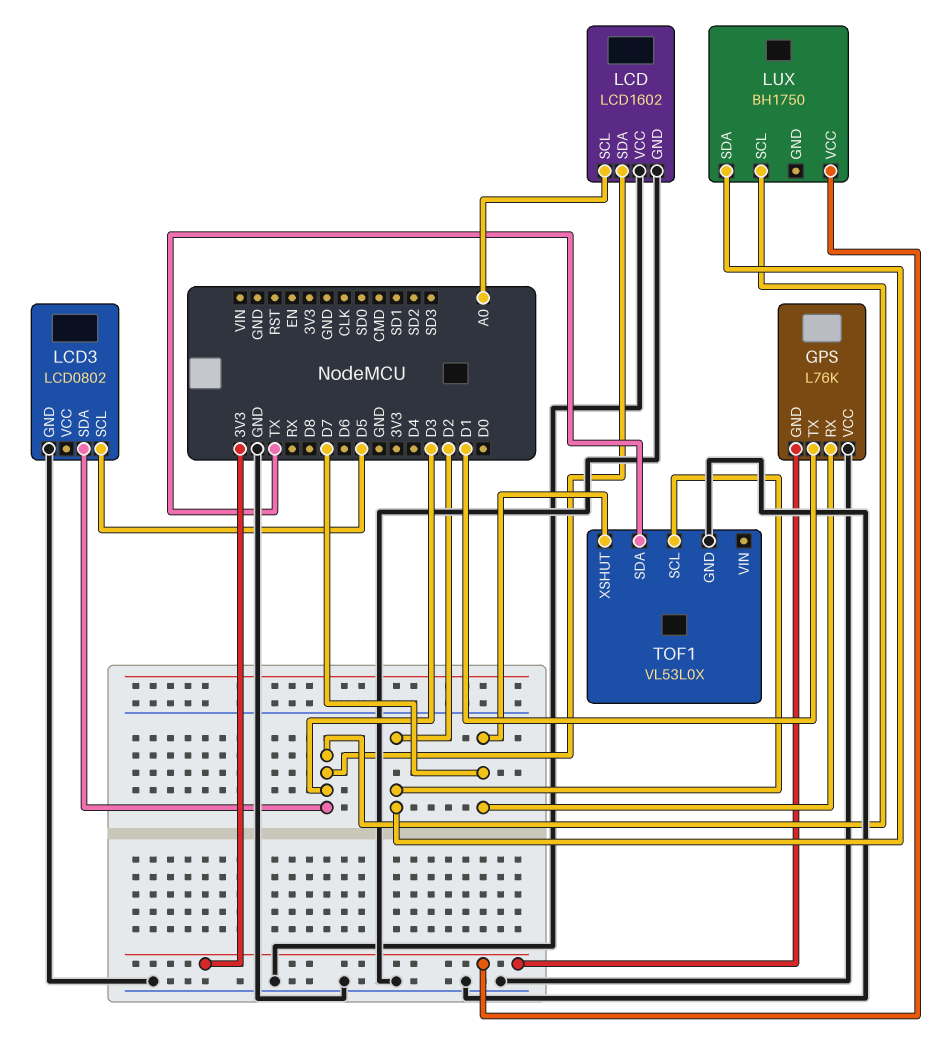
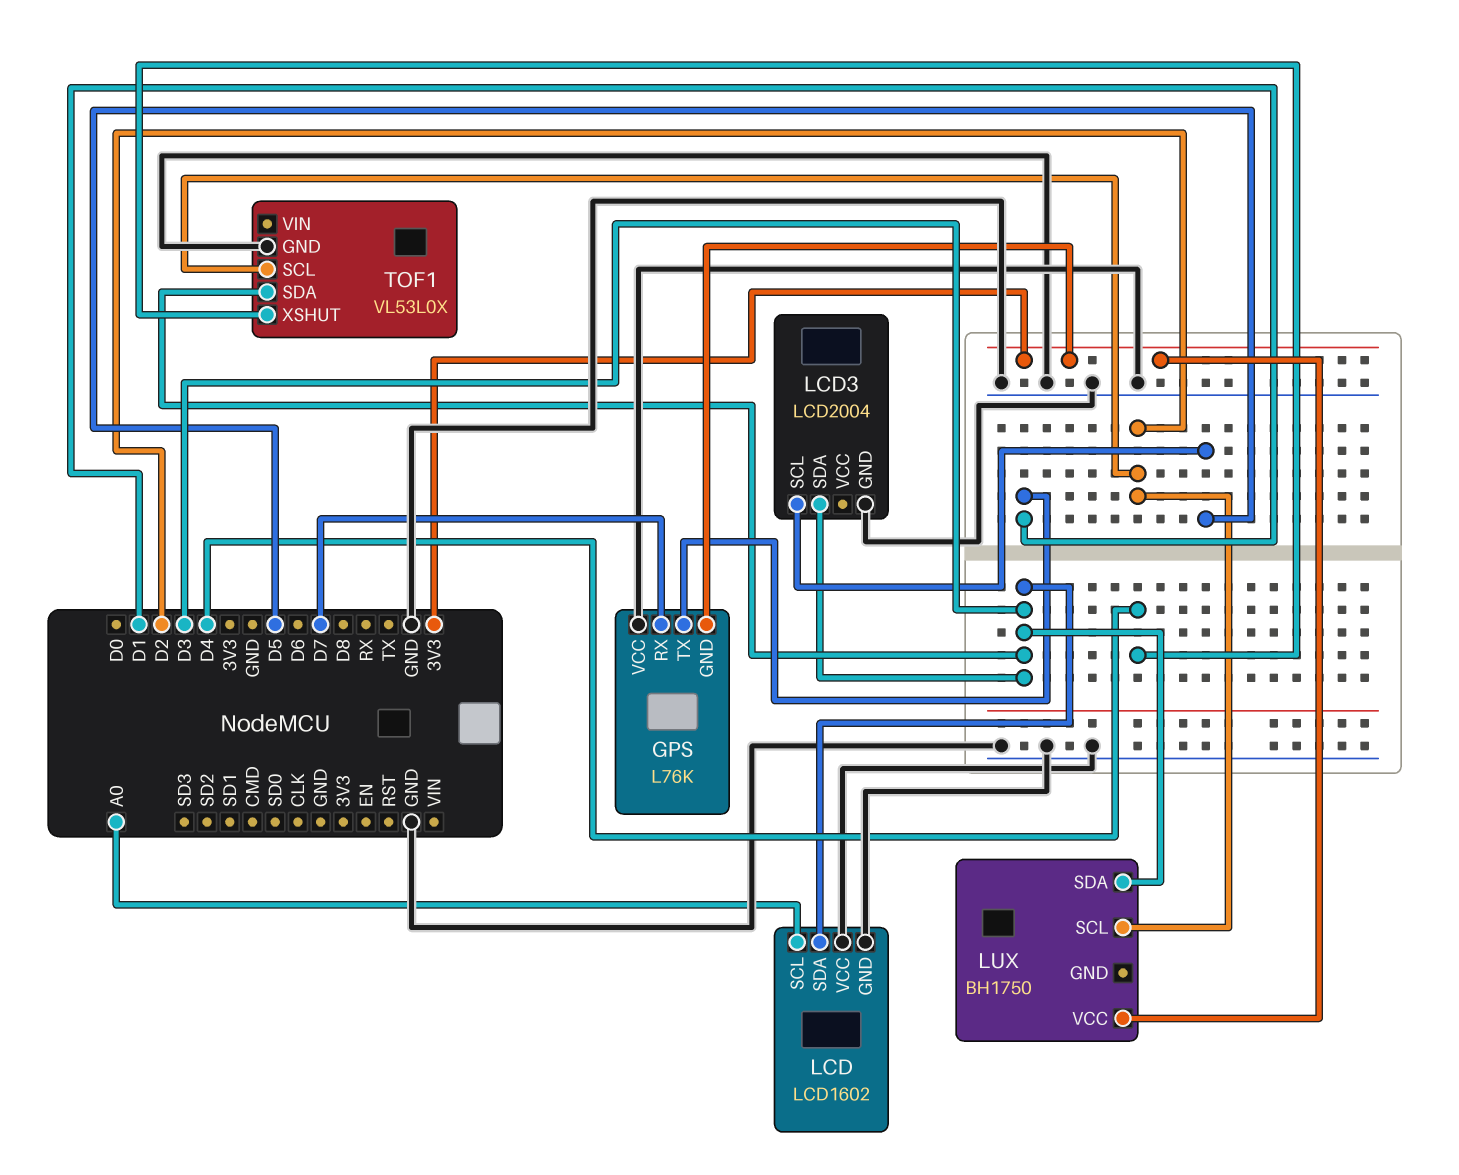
LCD3: LCD0802 -> LCD2004
LUX pin SCL: D3 -> D2
LUX pin SDA: D2 -> D3
TOF1 pin SDA: TX -> D3
TOF1 pin XSHUT: D7 -> D4

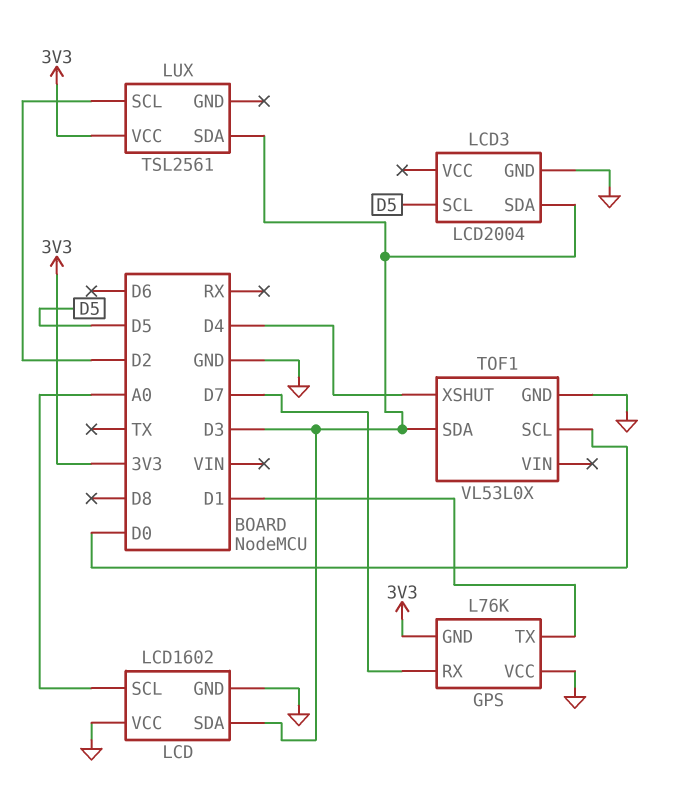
LUX: BH1750 -> TSL2561
TOF1 pin SCL: D2 -> D0

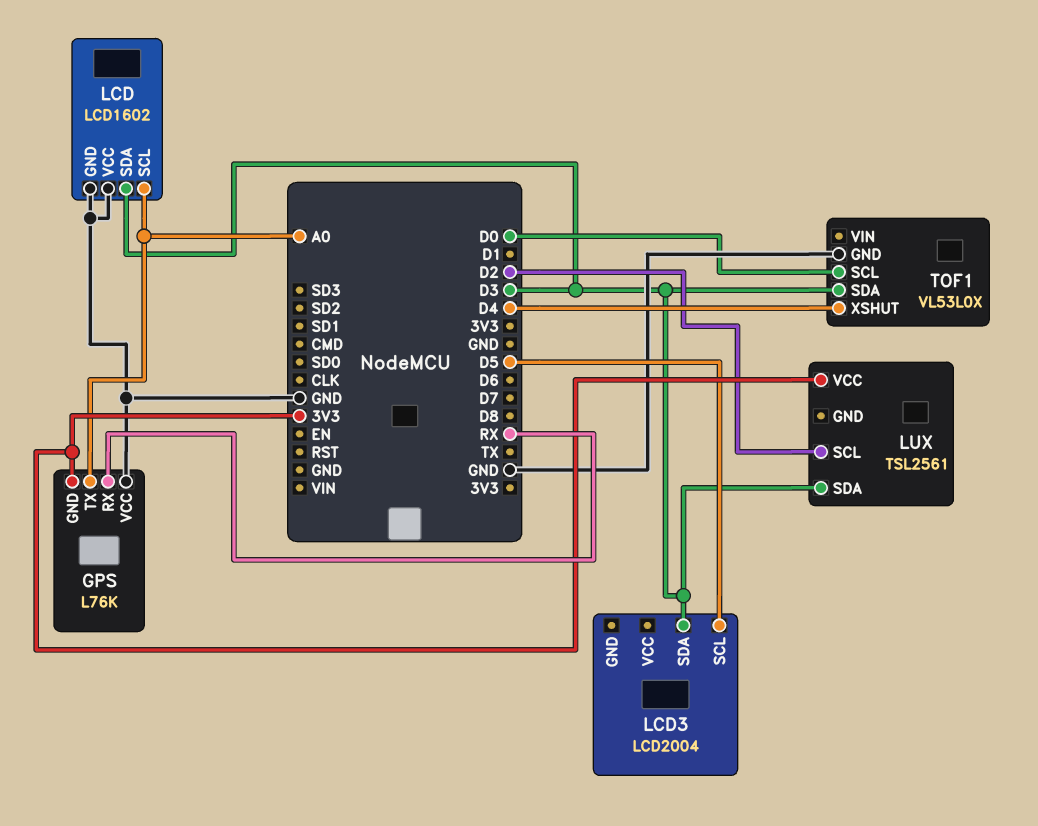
GPS pin RX: D7 -> RX
GPS pin TX: D1 -> A0
LCD3 pin GND: GND -> none

